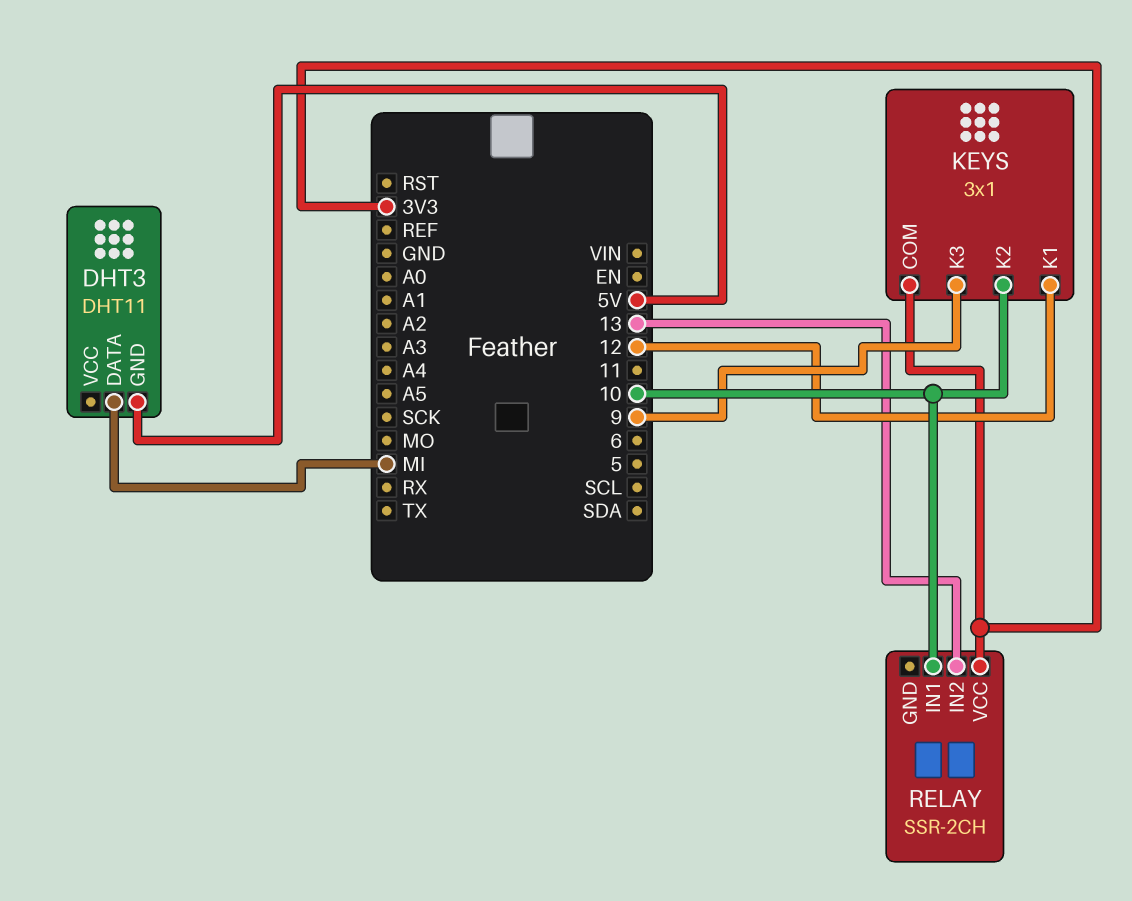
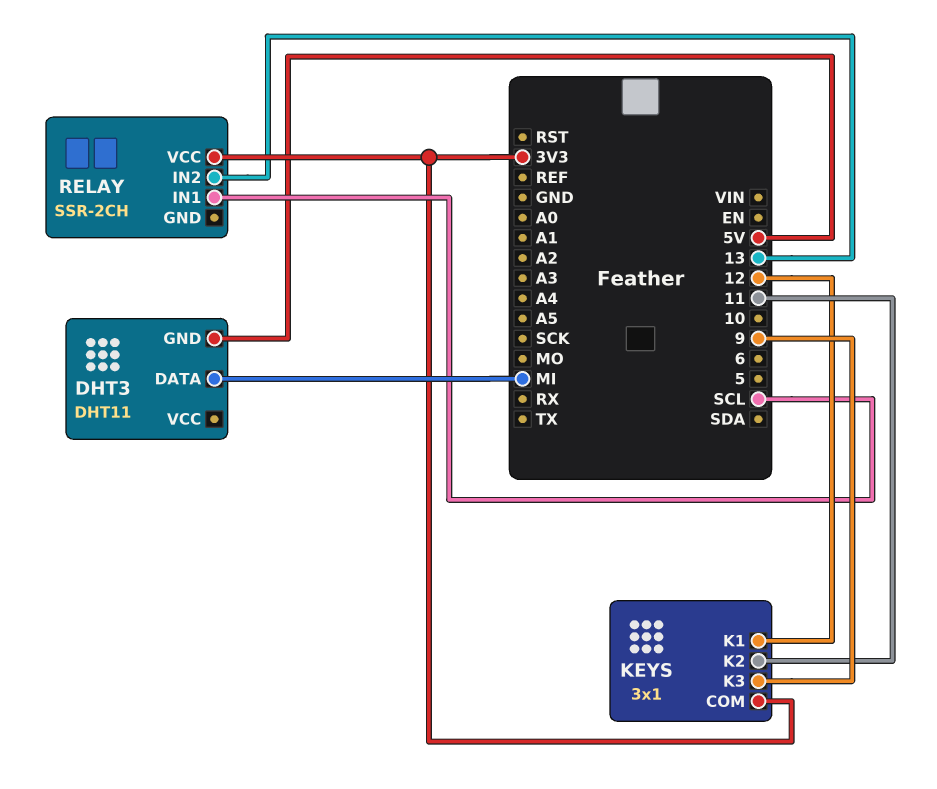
KEYS pin K2: 10 -> 11
RELAY pin IN1: 10 -> SCL

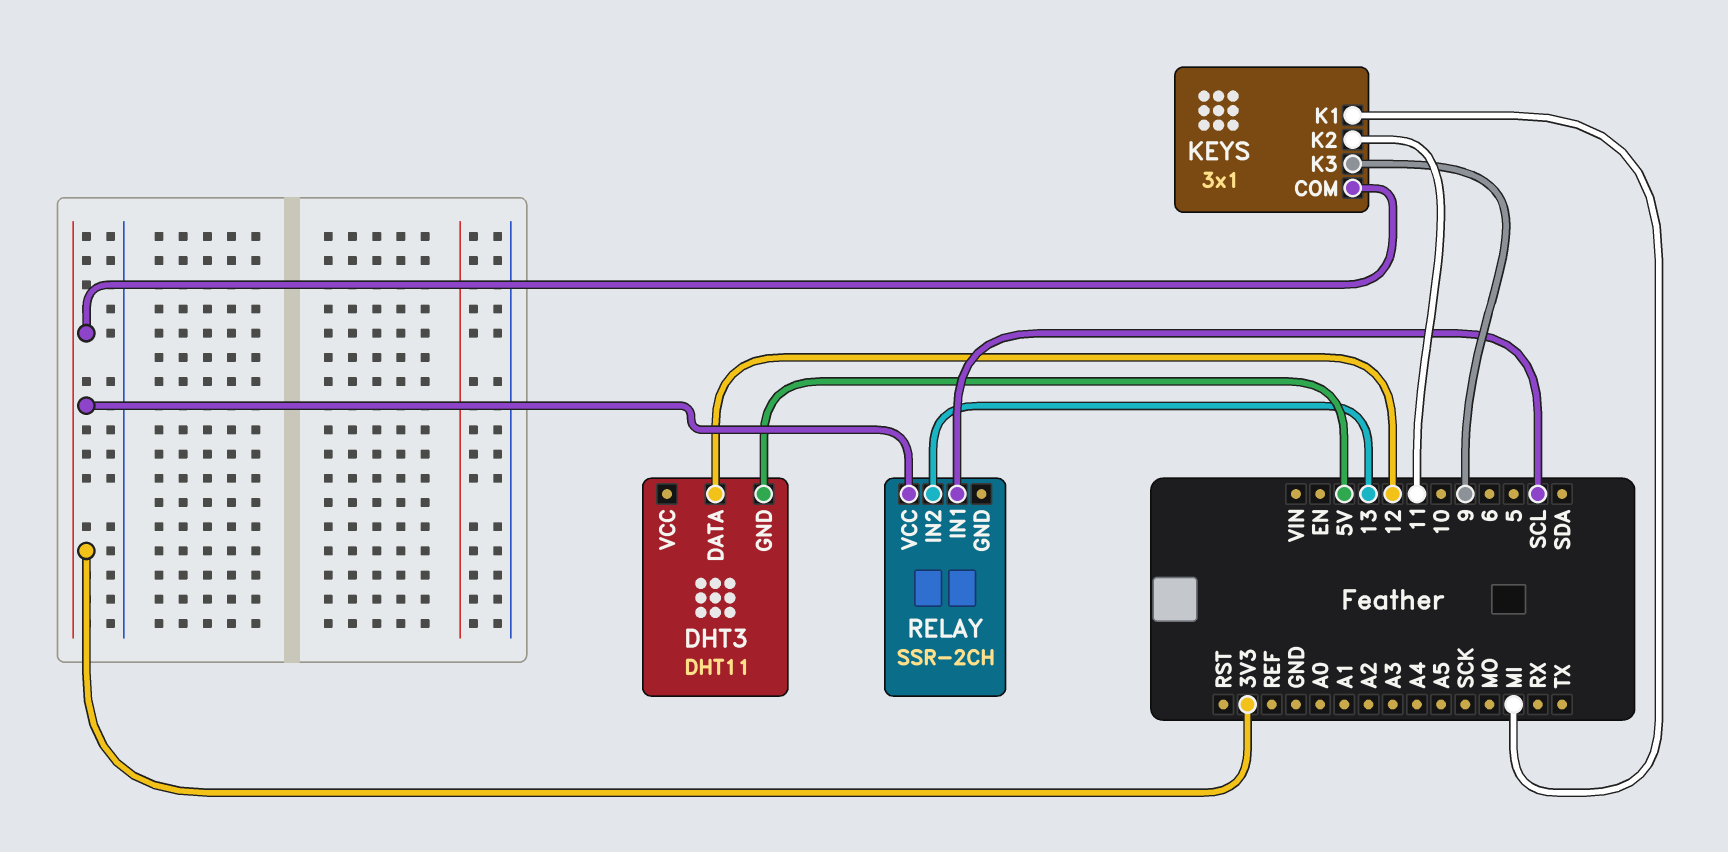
DHT3 pin DATA: MI -> 12
KEYS pin K1: 12 -> MI

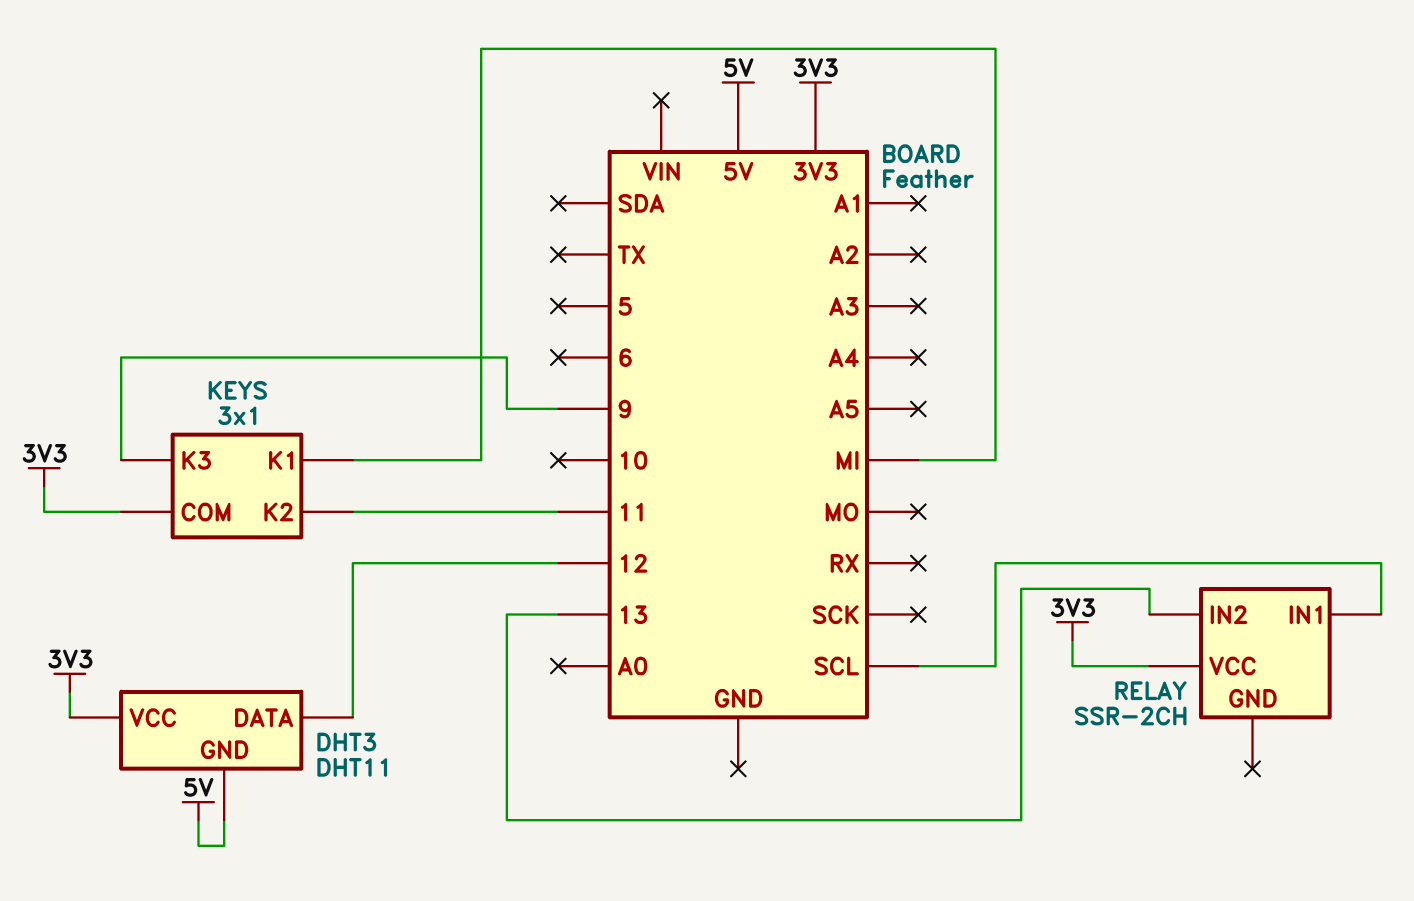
DHT3 pin VCC: none -> 3V3

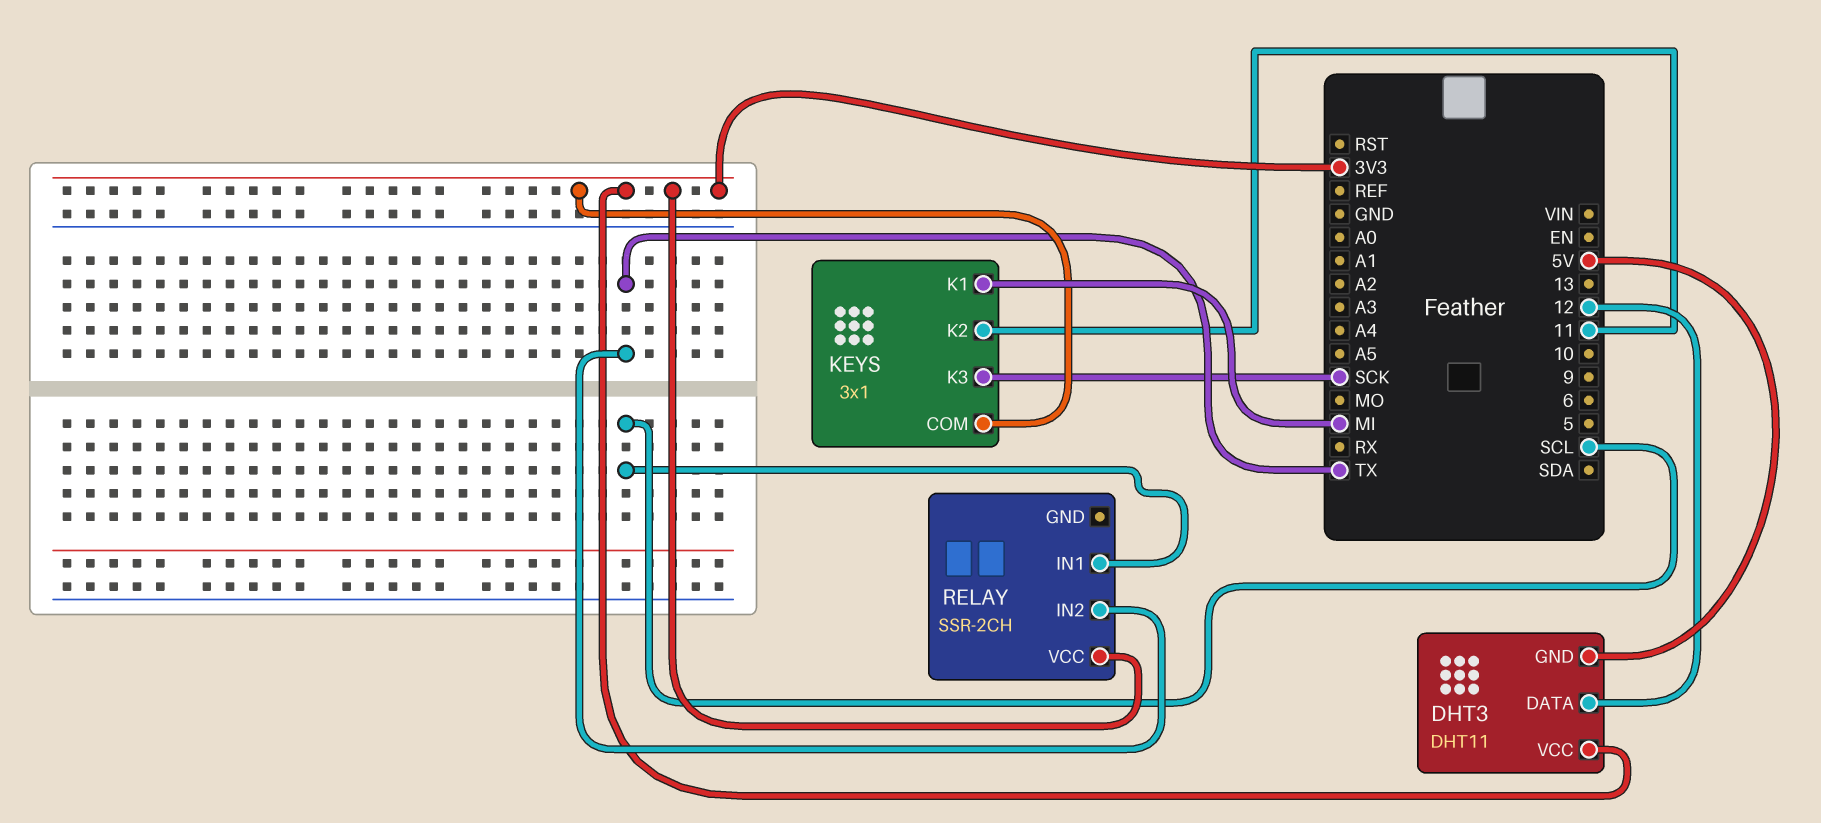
KEYS pin K3: 9 -> SCK
RELAY pin IN2: 13 -> TX

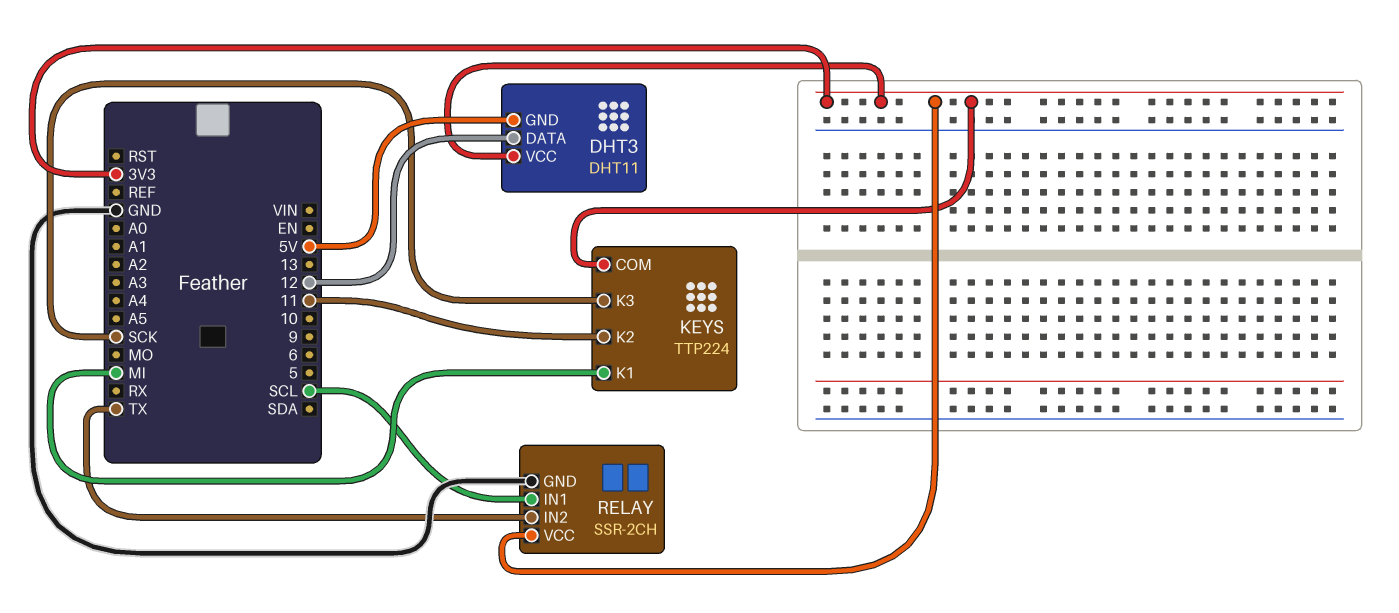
KEYS: 3x1 -> TTP224
RELAY pin GND: none -> GND

